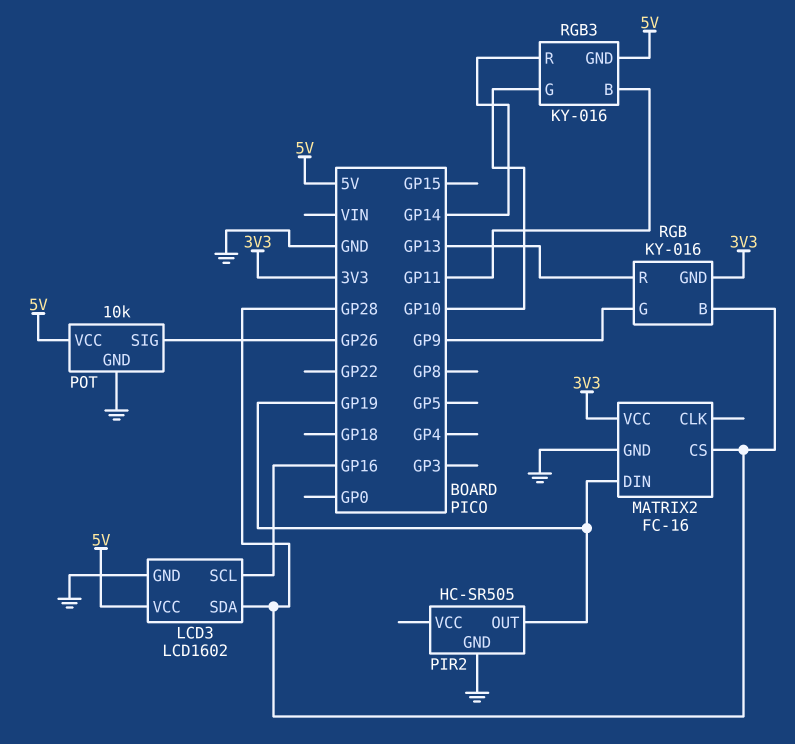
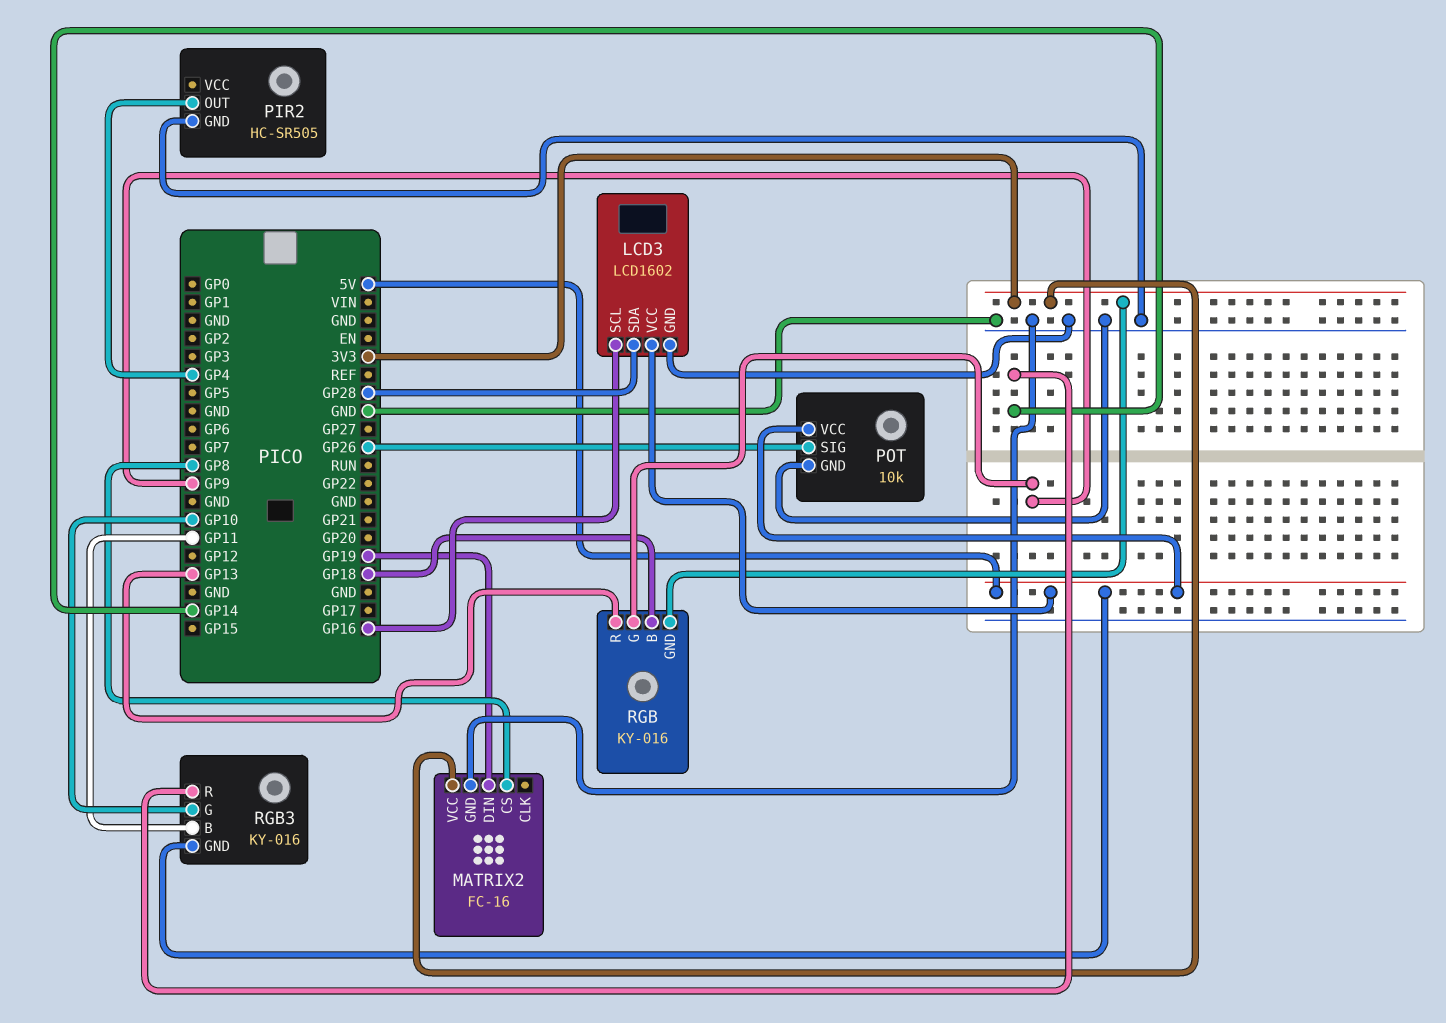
MATRIX2 pin CS: GP28 -> GP8
PIR2 pin OUT: GP19 -> GP4
RGB pin B: GP28 -> GP18

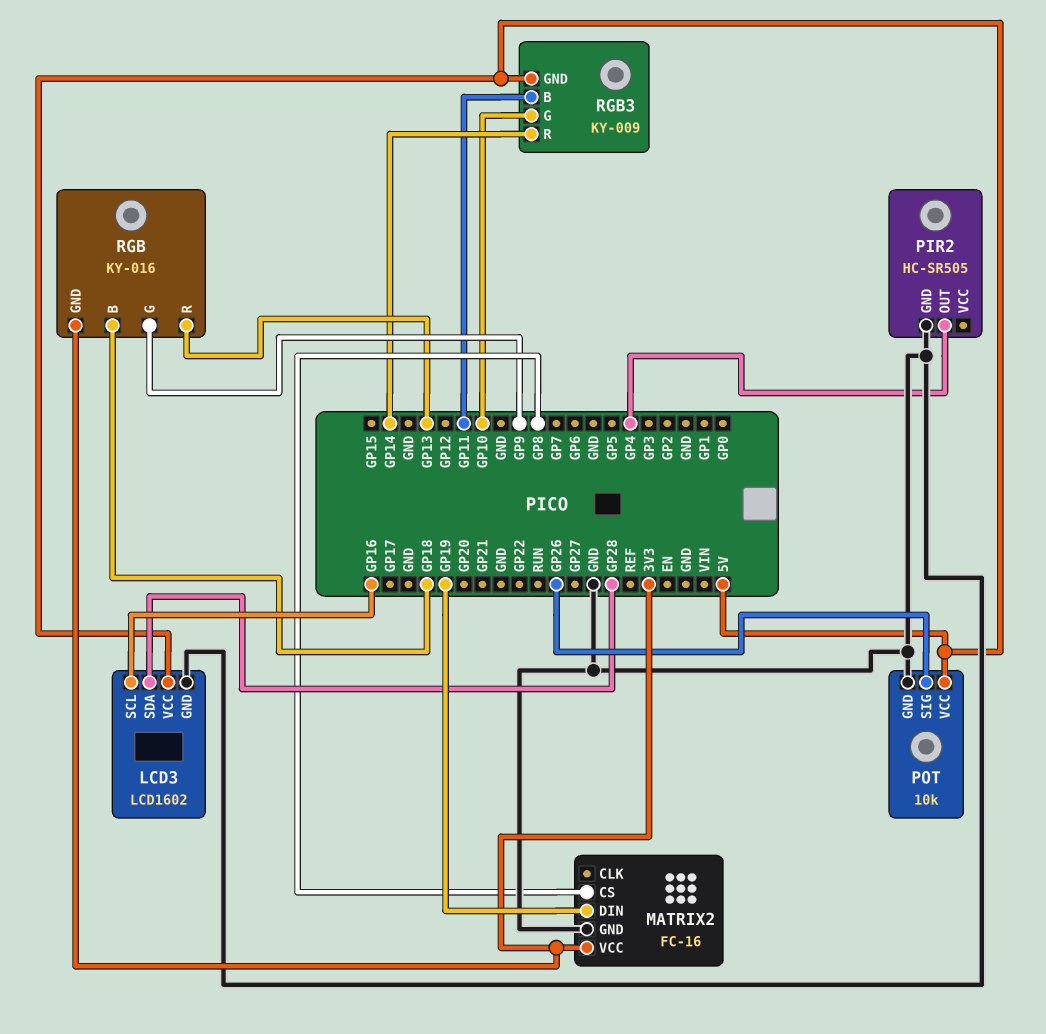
RGB3: KY-016 -> KY-009

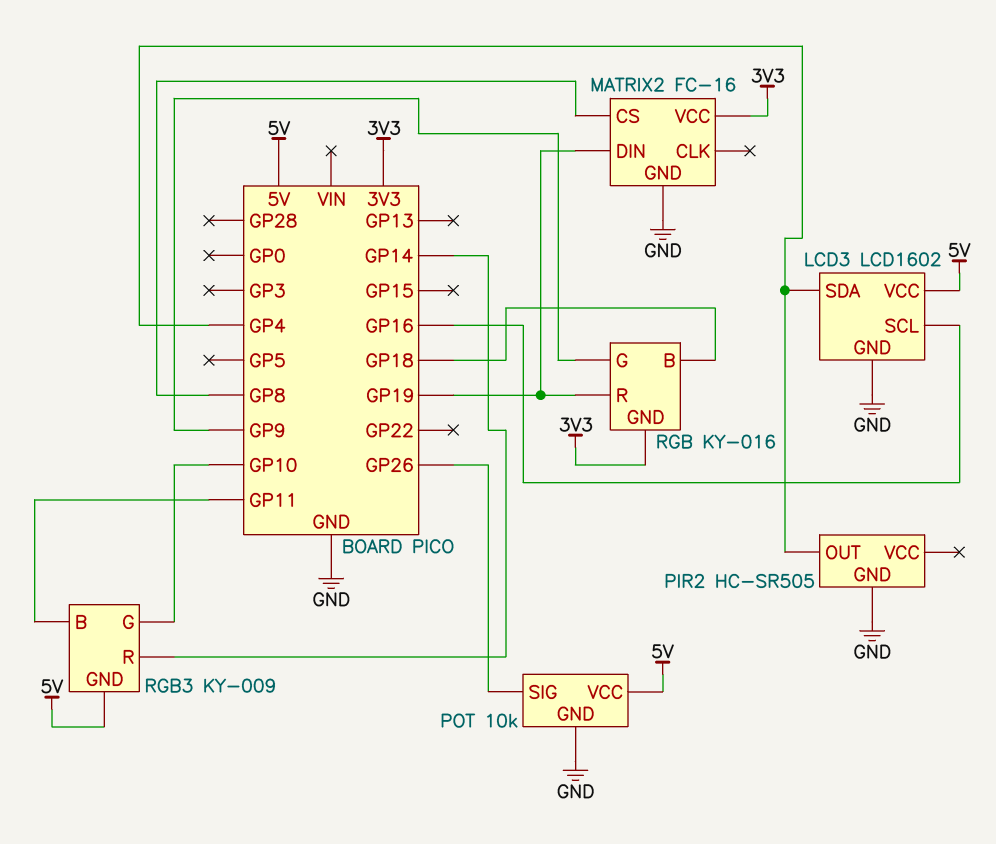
LCD3 pin SDA: GP28 -> GP4
RGB pin R: GP13 -> GP19

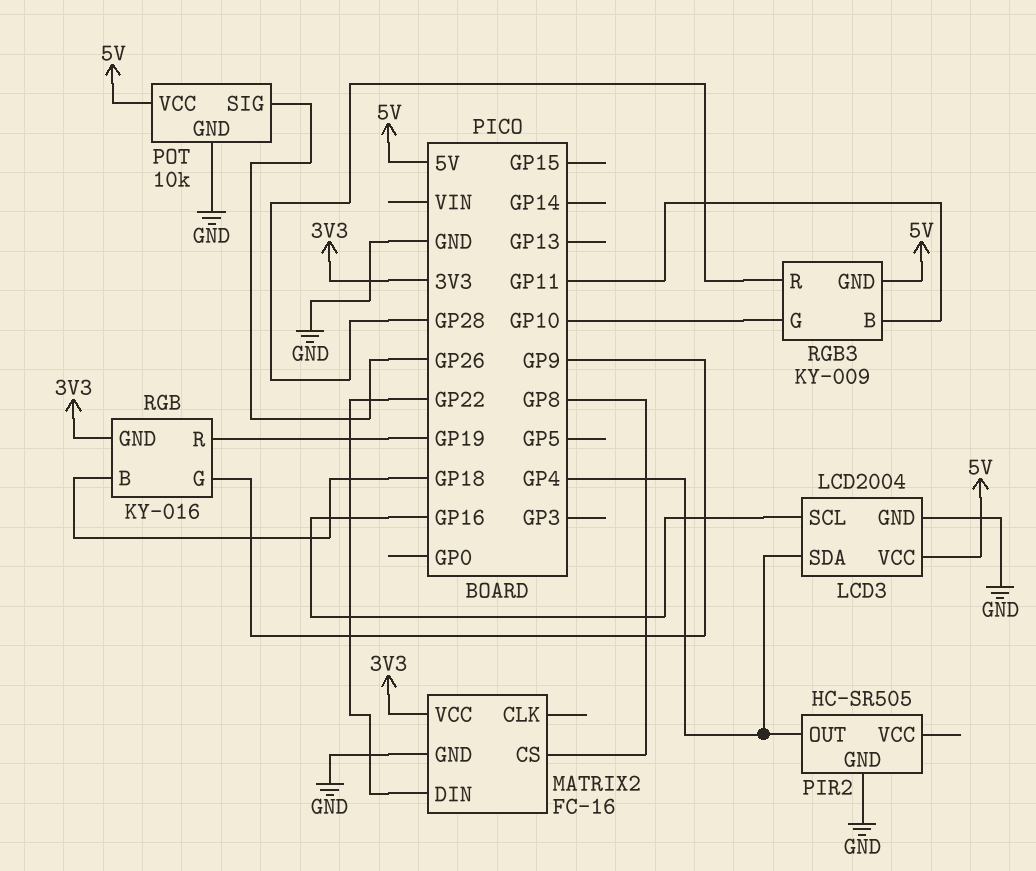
LCD3: LCD1602 -> LCD2004
MATRIX2 pin DIN: GP19 -> GP22
RGB3 pin R: GP14 -> GP28

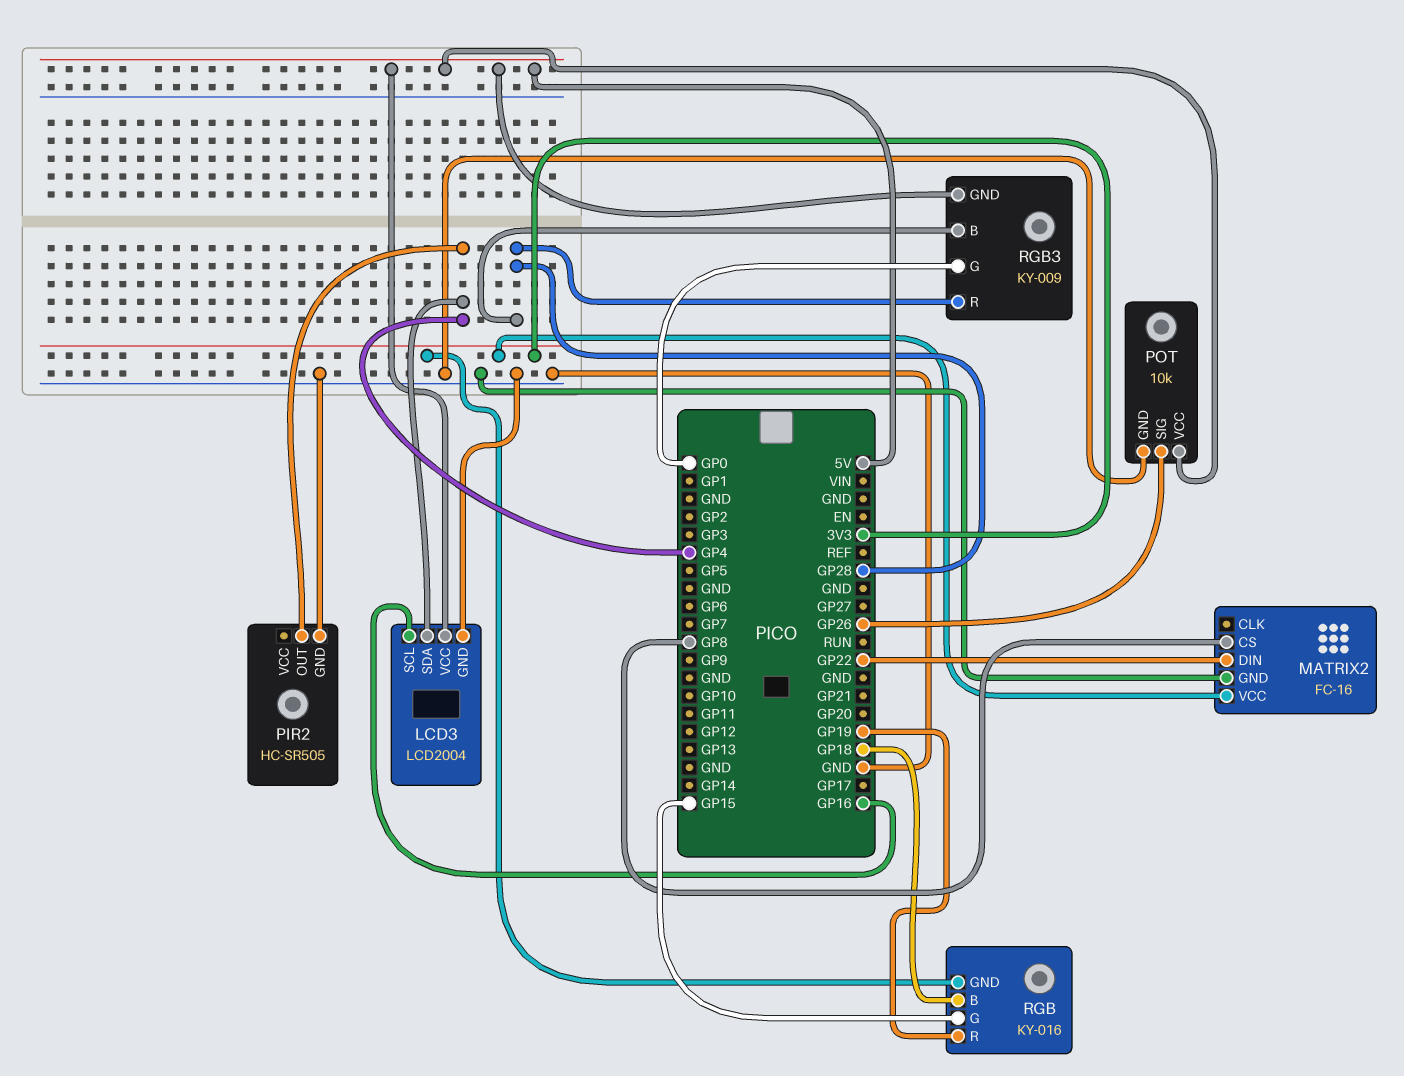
RGB pin G: GP9 -> GP15
RGB3 pin B: GP11 -> GP28
RGB3 pin G: GP10 -> GP0

